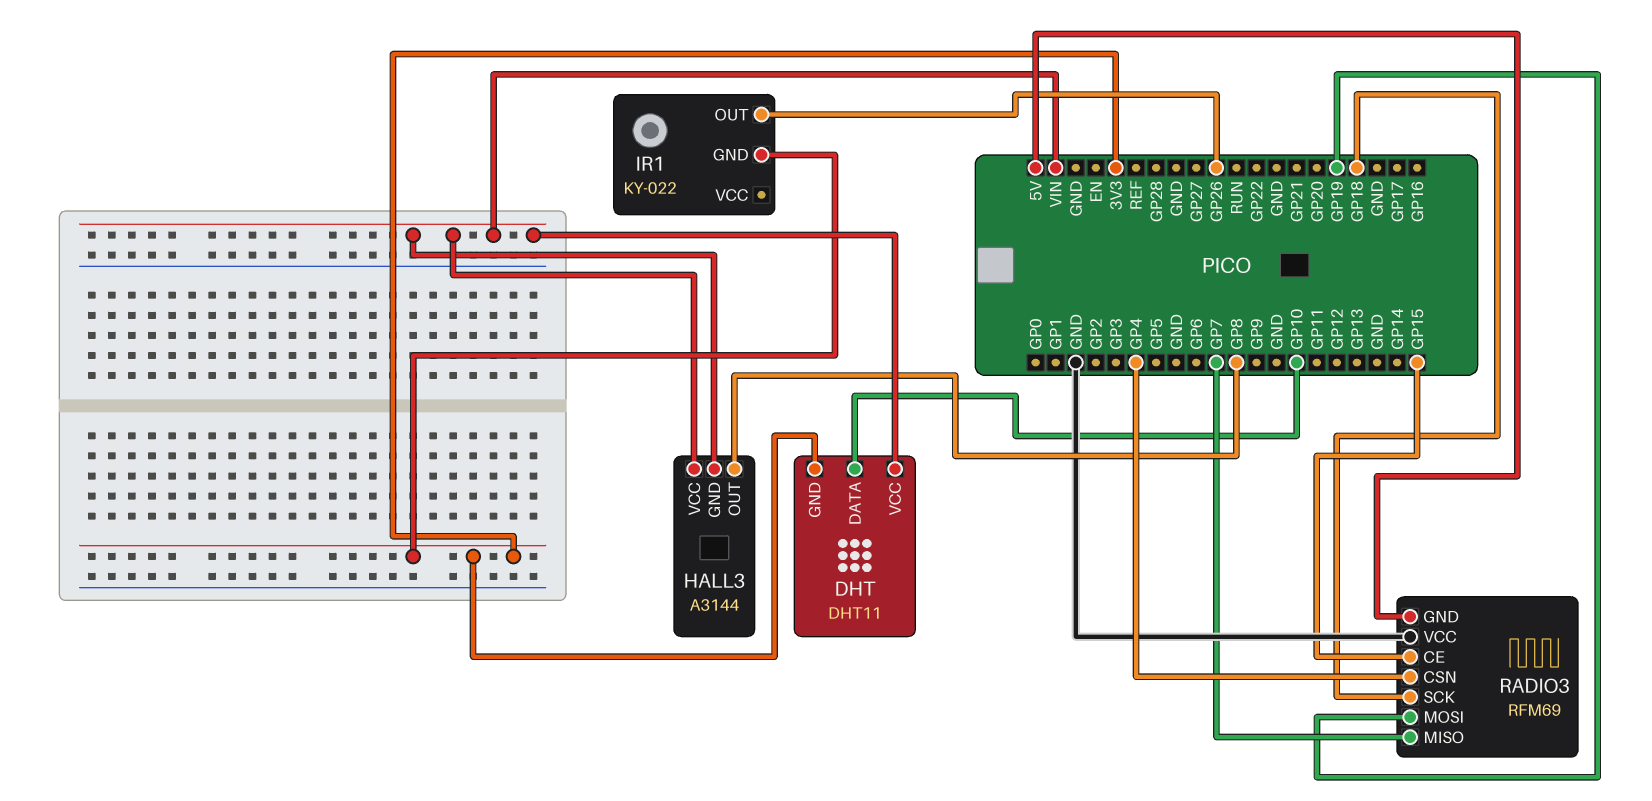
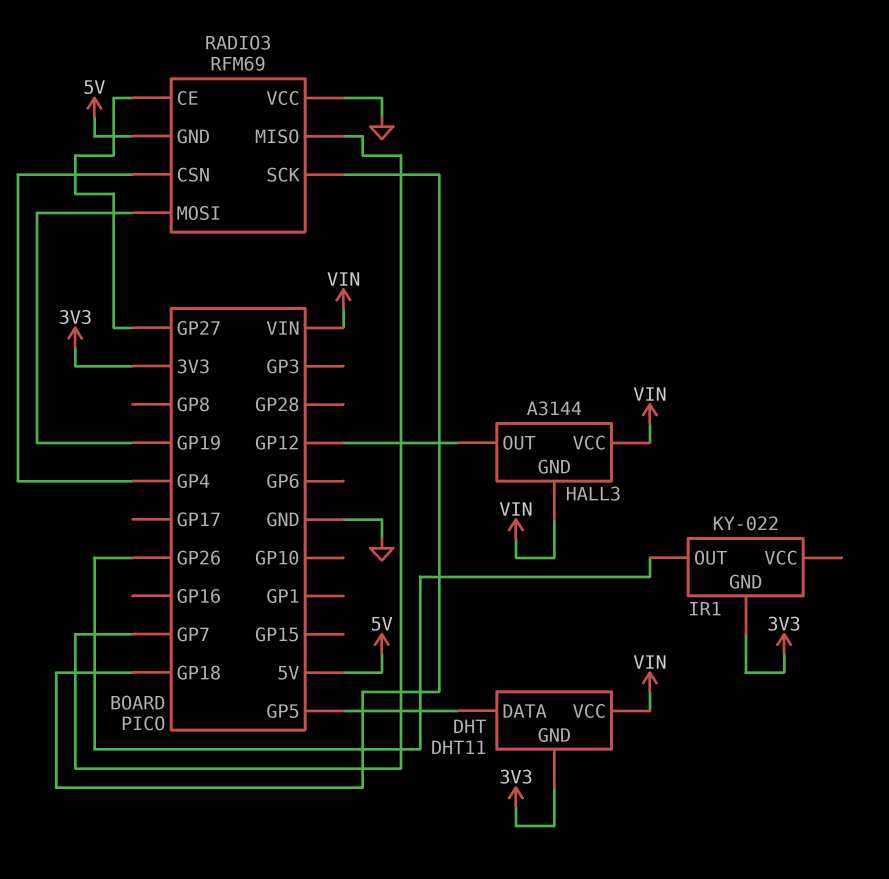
DHT pin DATA: GP10 -> GP5
HALL3 pin OUT: GP8 -> GP12
RADIO3 pin CE: GP15 -> GP27

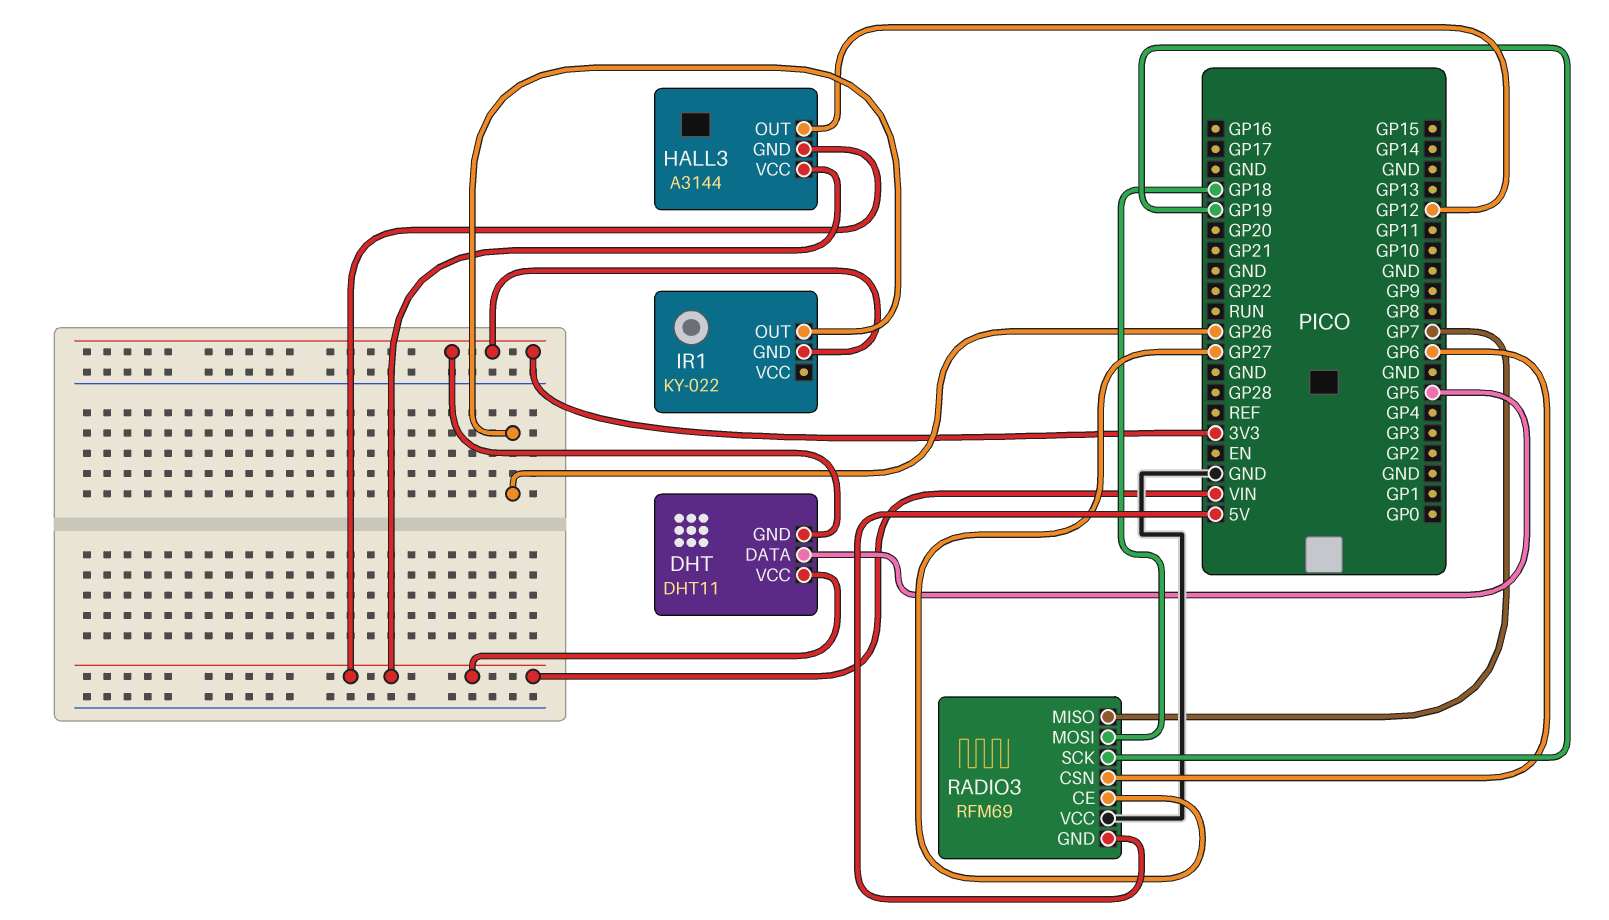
RADIO3 pin CSN: GP4 -> GP6
RADIO3 pin MOSI: GP19 -> GP18
RADIO3 pin SCK: GP18 -> GP19

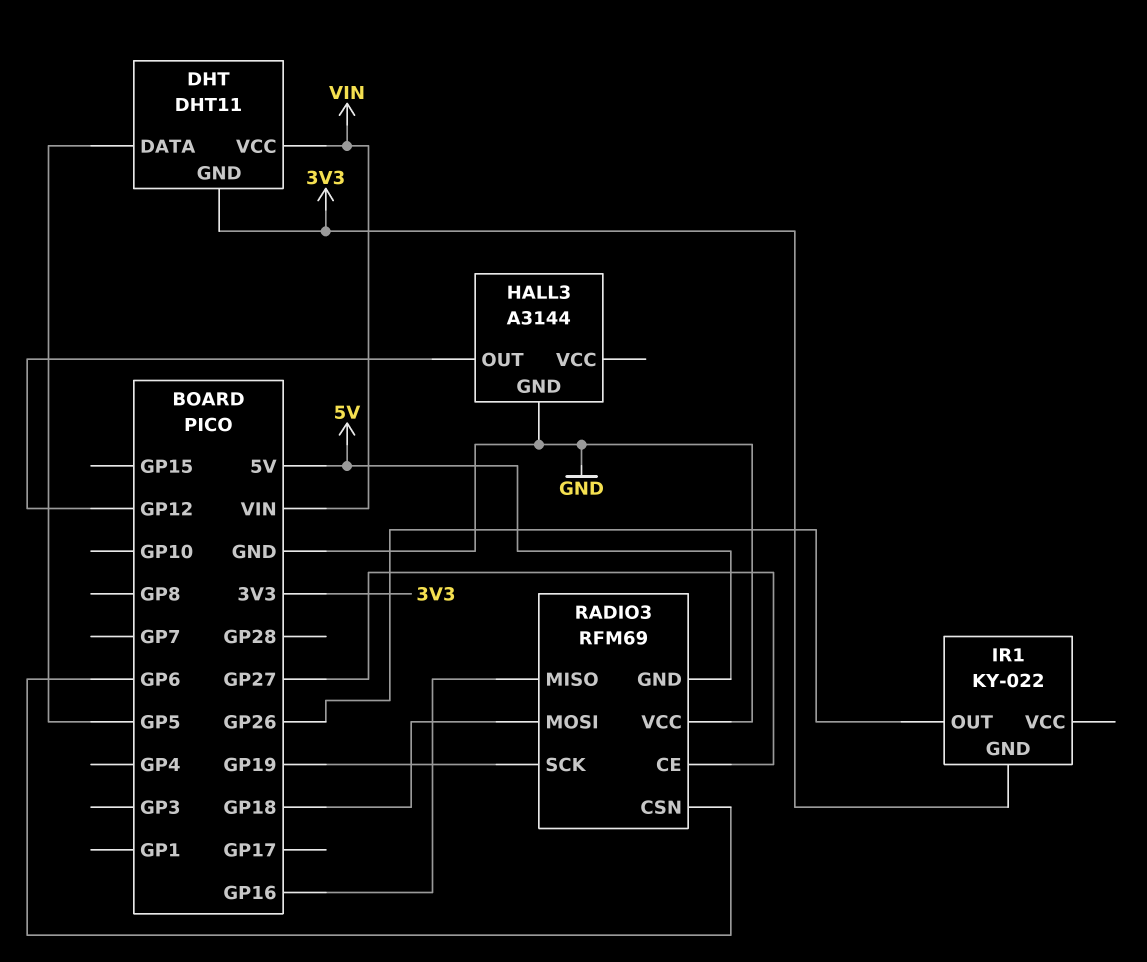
HALL3 pin GND: VIN -> GND
HALL3 pin VCC: VIN -> none
RADIO3 pin MISO: GP7 -> GP16

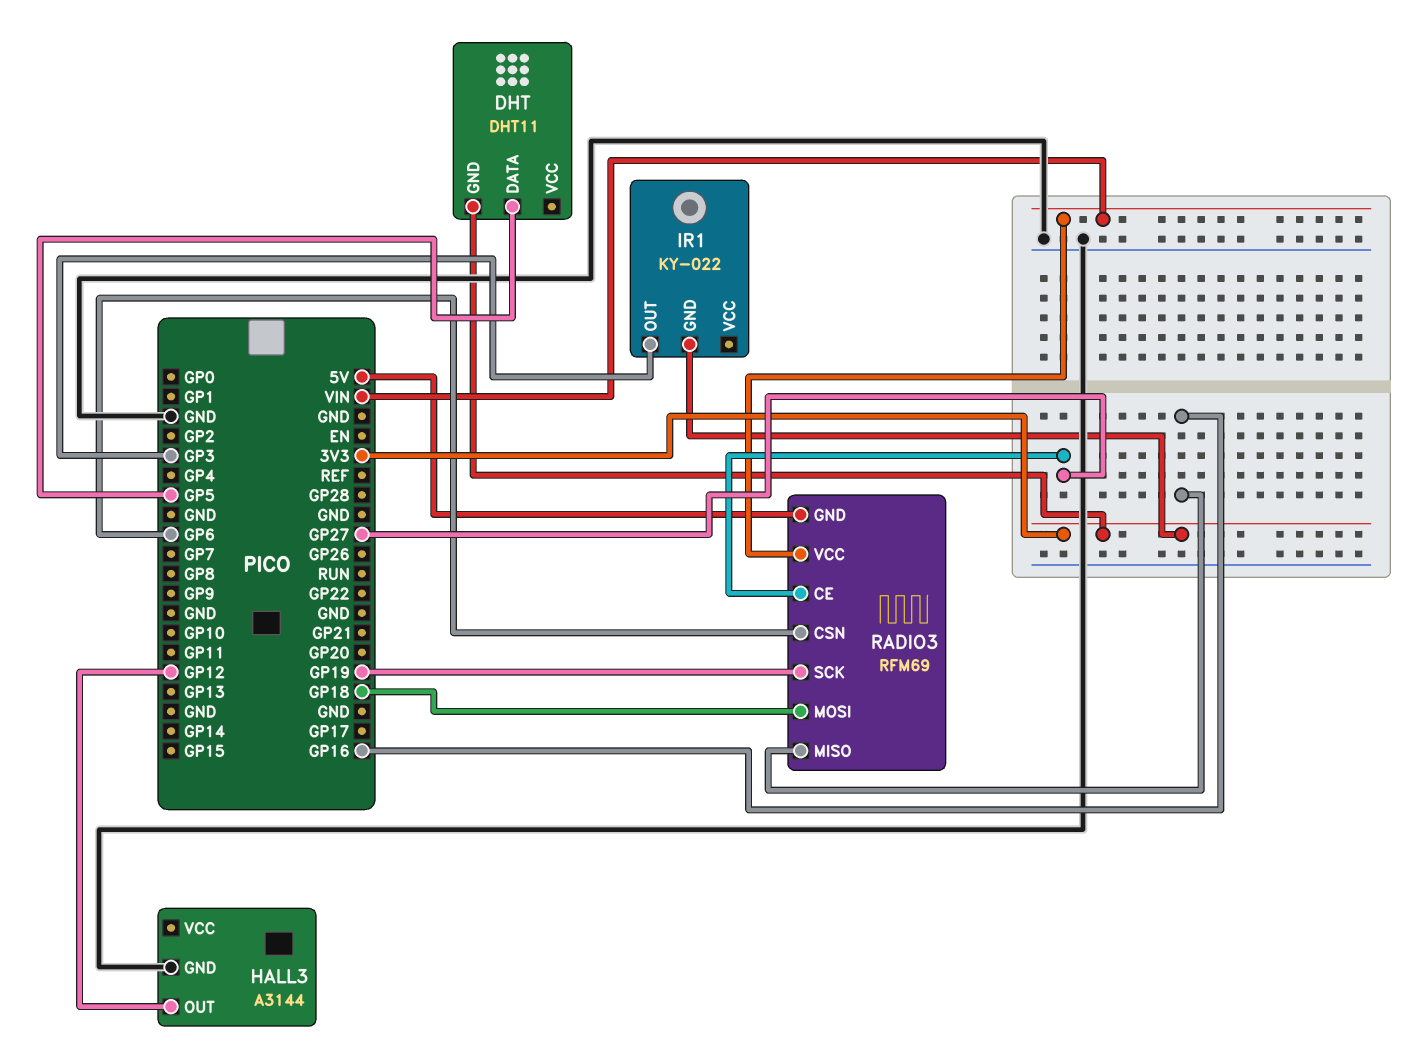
DHT pin VCC: VIN -> none
IR1 pin OUT: GP26 -> GP3
RADIO3 pin VCC: GND -> VIN

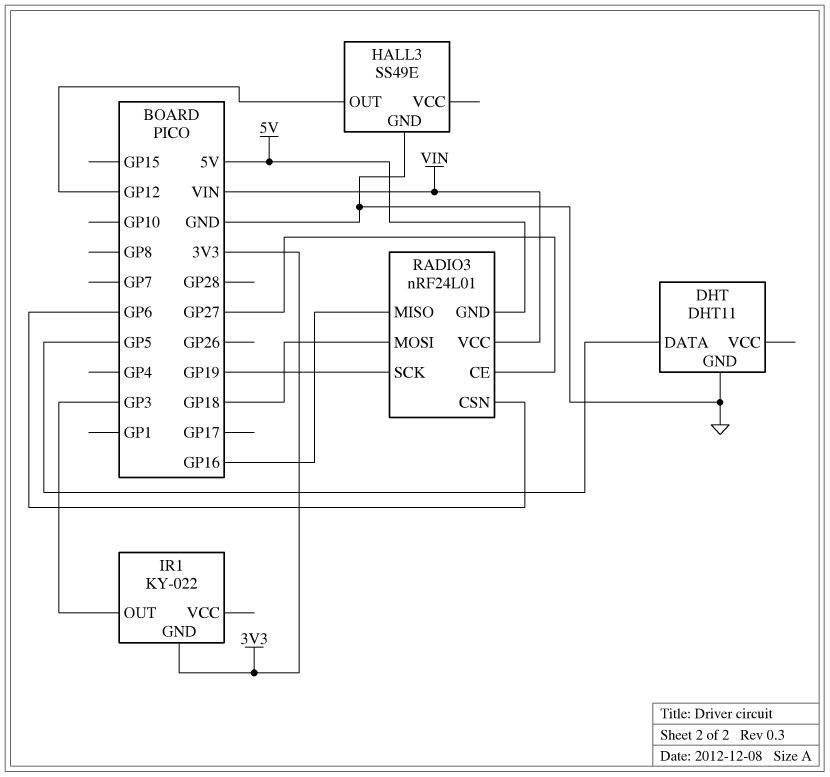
DHT pin GND: 3V3 -> GND
HALL3: A3144 -> SS49E
RADIO3: RFM69 -> nRF24L01

